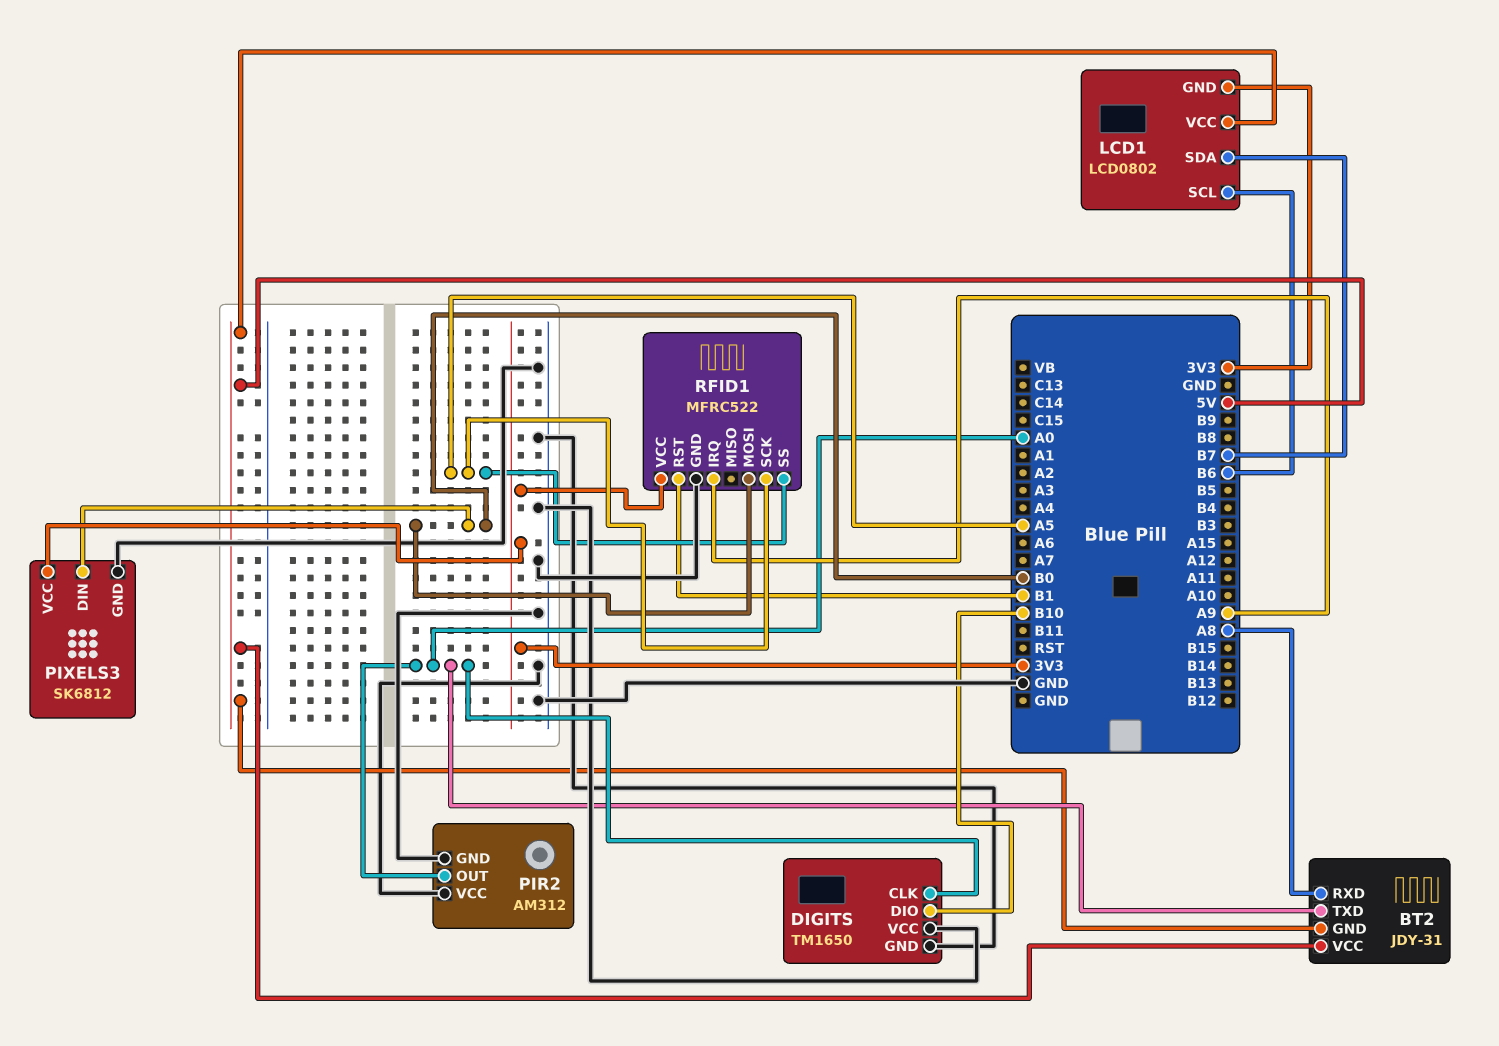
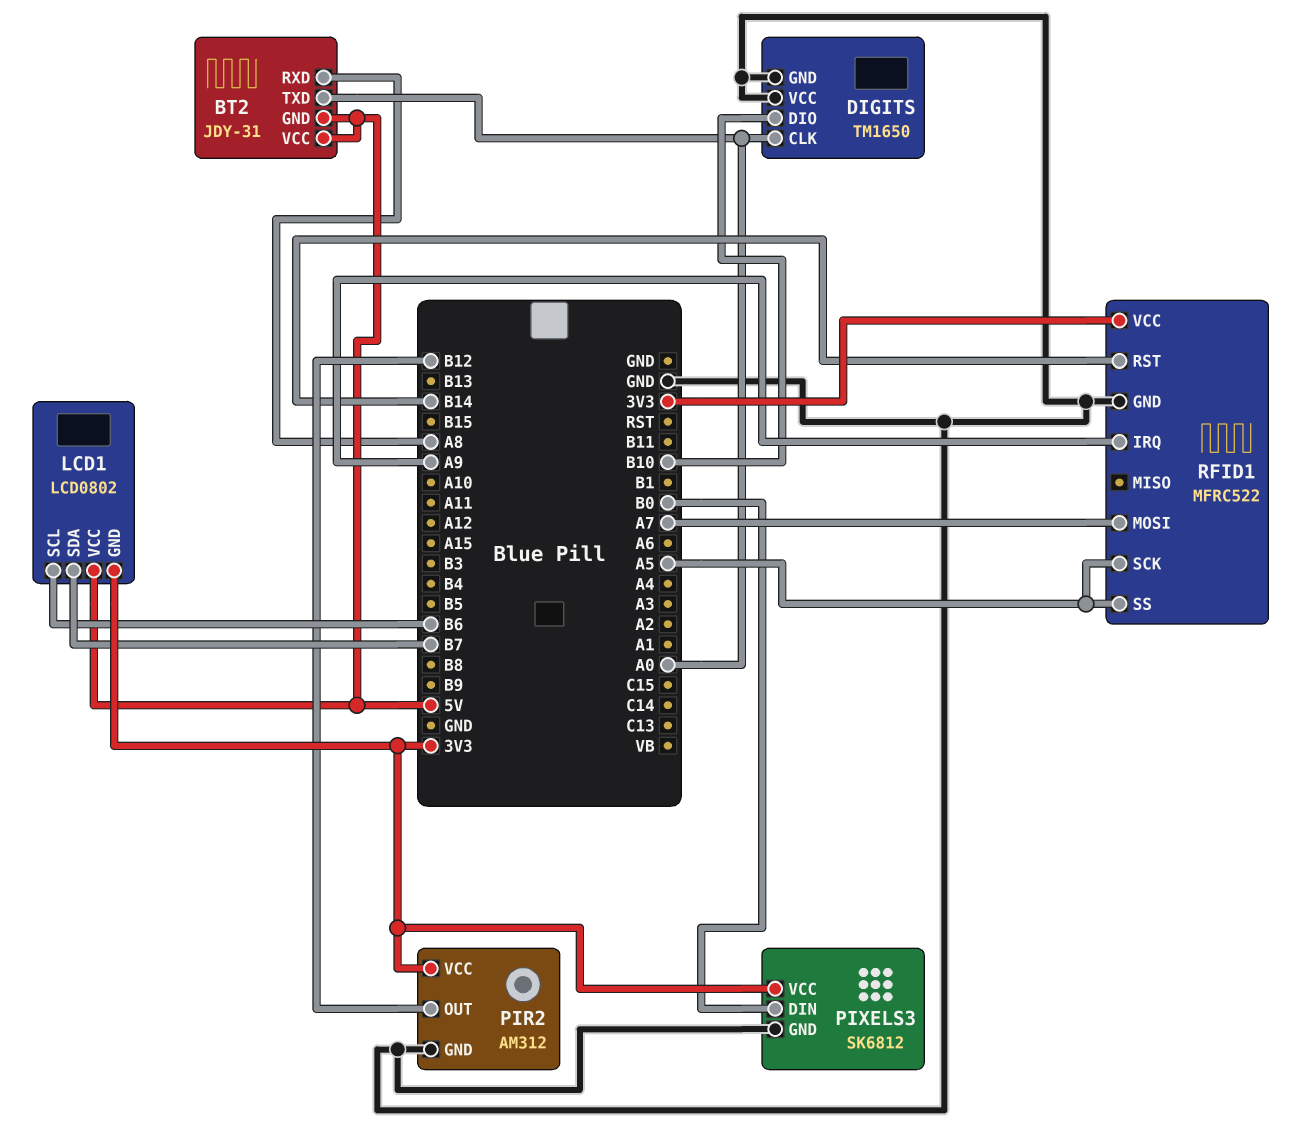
PIR2 pin OUT: A0 -> B12
PIR2 pin VCC: GND -> 3V3
RFID1 pin MOSI: B0 -> A7
RFID1 pin RST: B1 -> B14

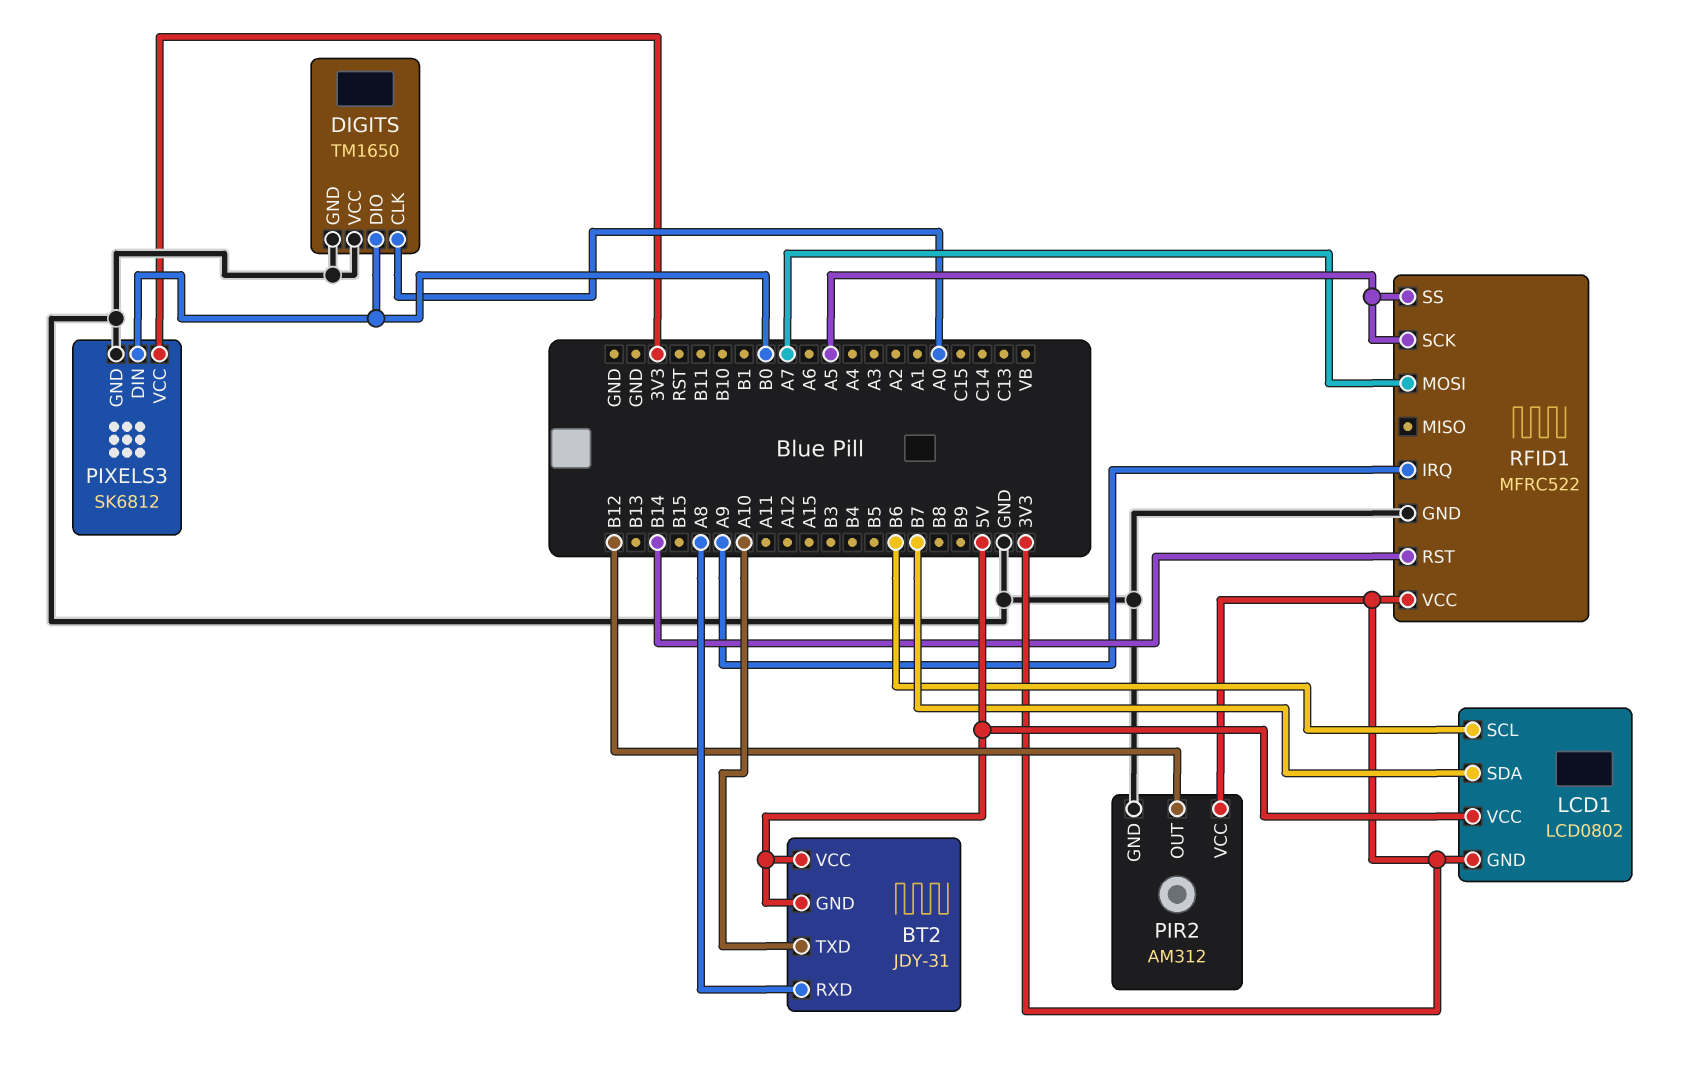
BT2 pin TXD: A0 -> A10
DIGITS pin DIO: B10 -> B0

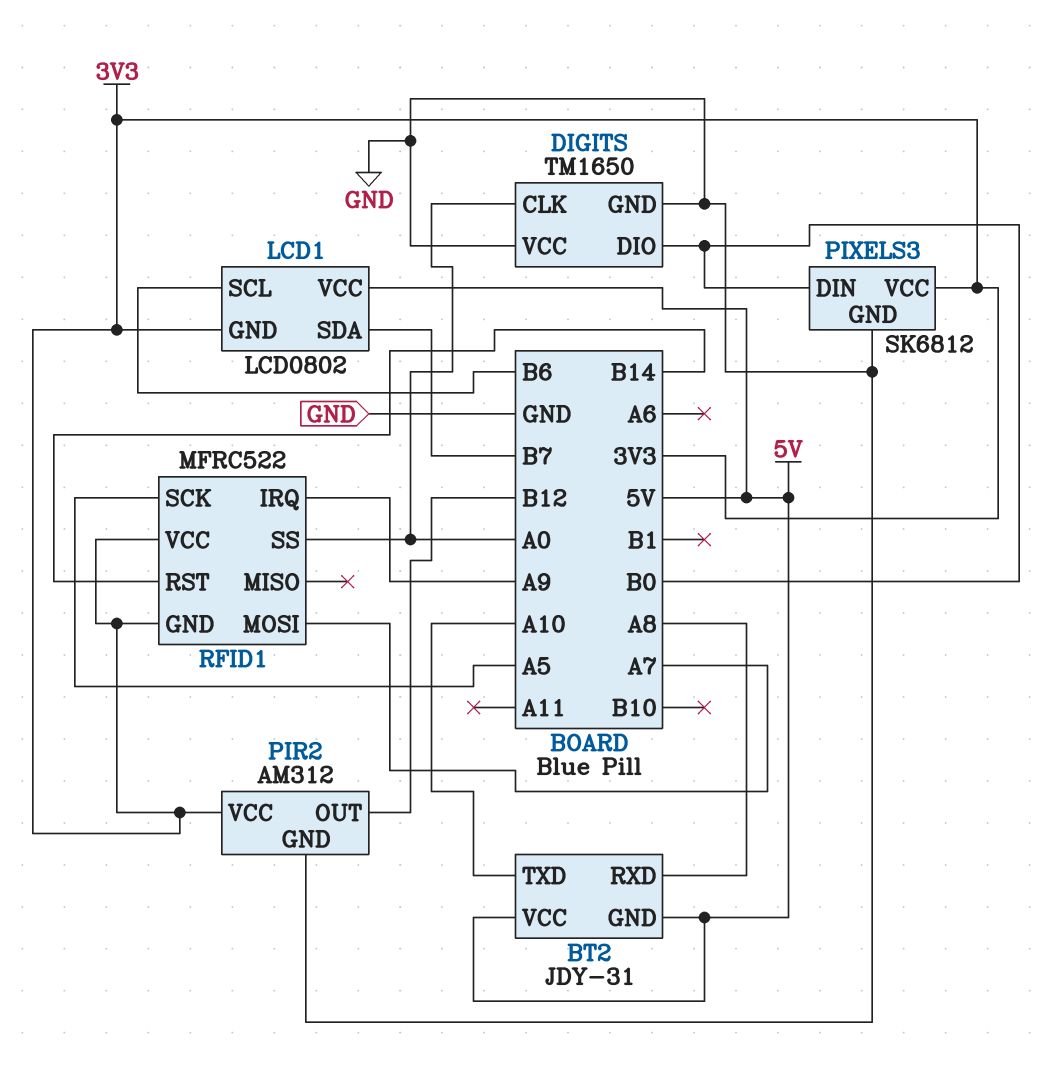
RFID1 pin GND: GND -> 3V3
RFID1 pin SS: A5 -> A0

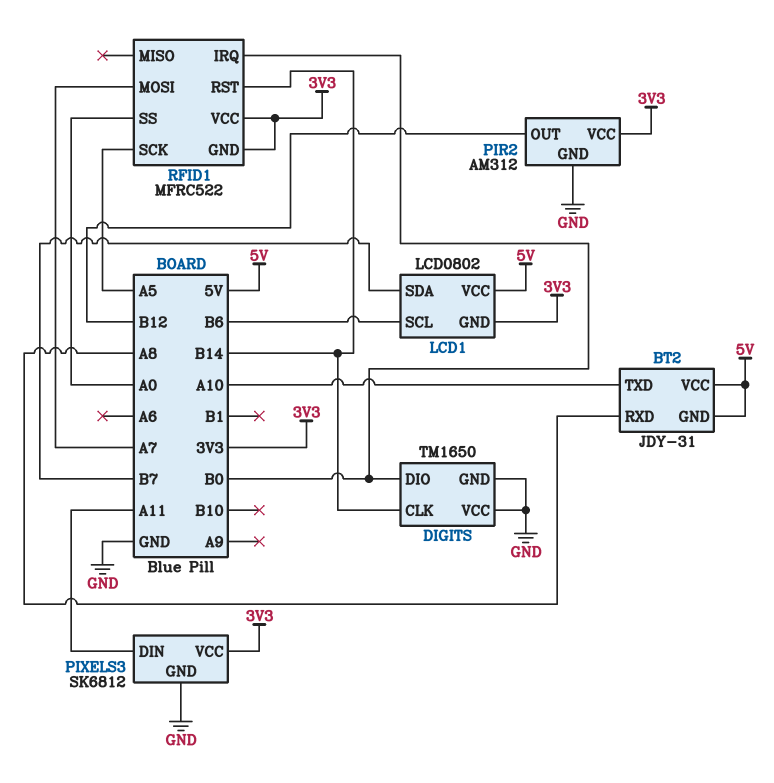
DIGITS pin CLK: A0 -> B14
PIXELS3 pin DIN: B0 -> A11
RFID1 pin IRQ: A9 -> B0

